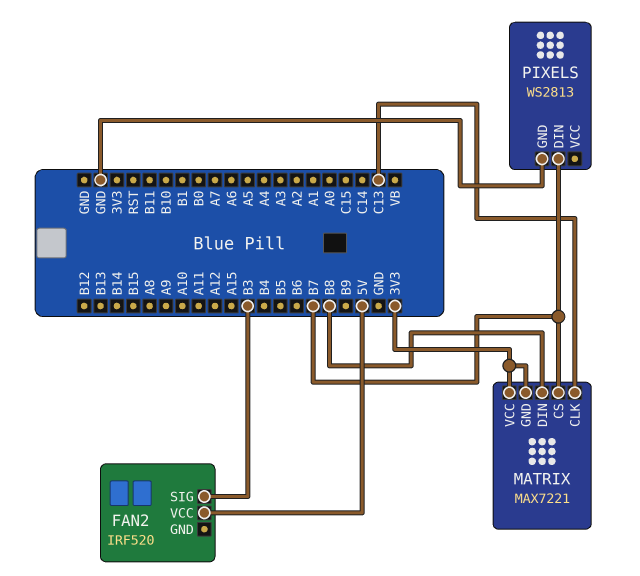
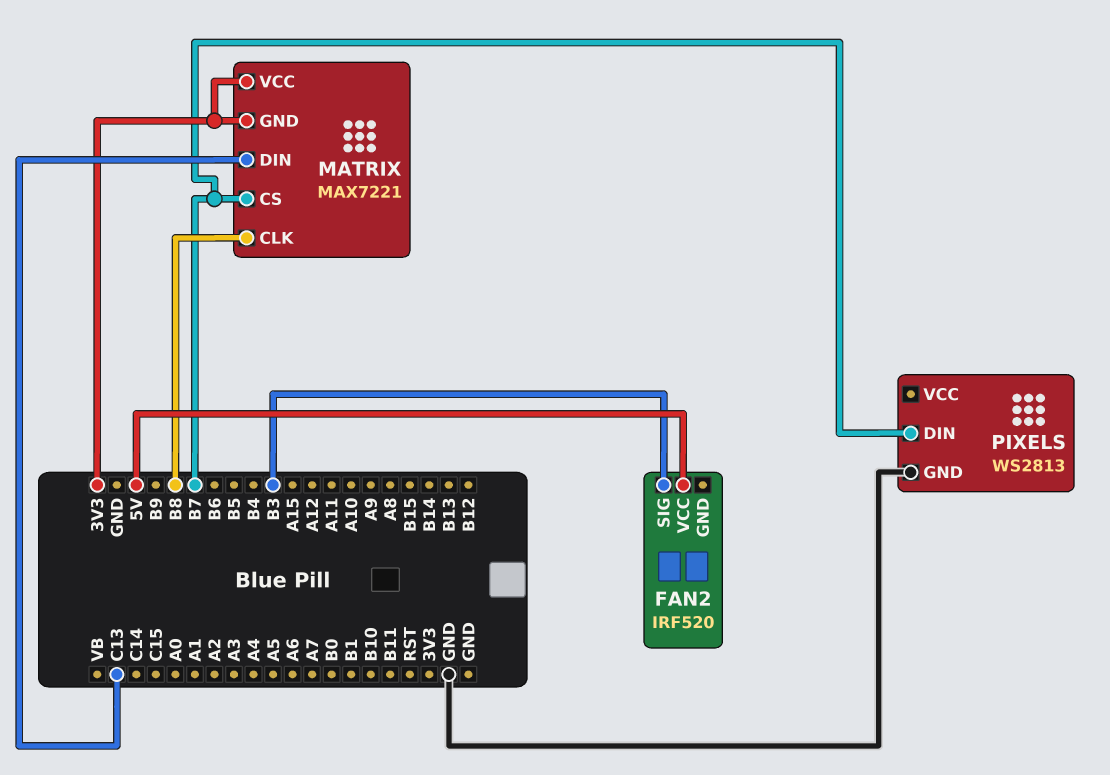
MATRIX pin CLK: C13 -> B8
MATRIX pin DIN: B8 -> C13

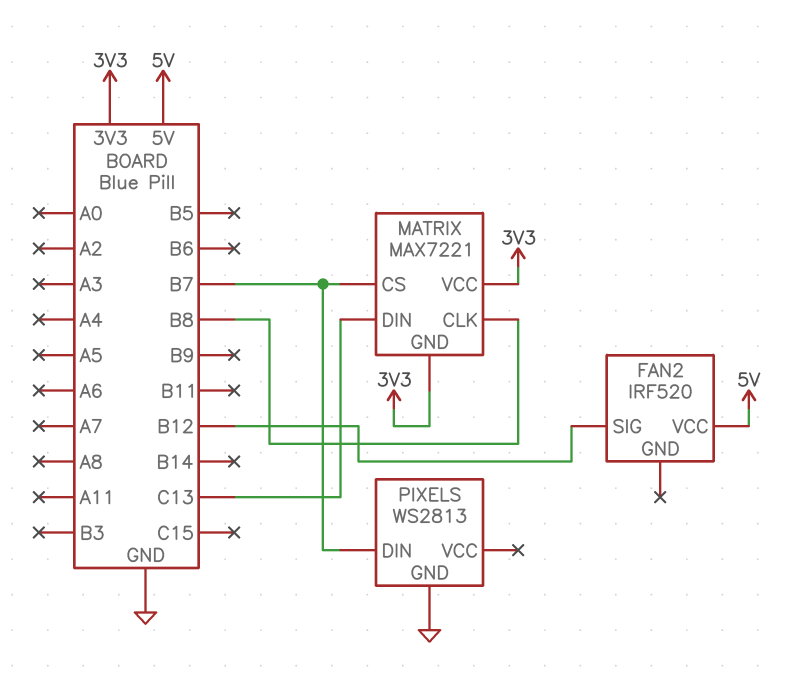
FAN2 pin SIG: B3 -> B12

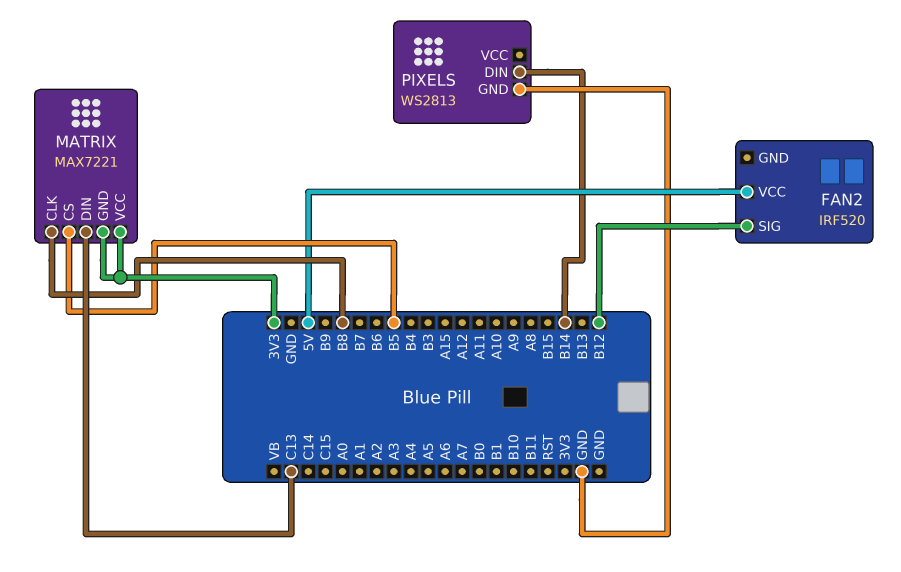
MATRIX pin CS: B7 -> B5
PIXELS pin DIN: B7 -> B14

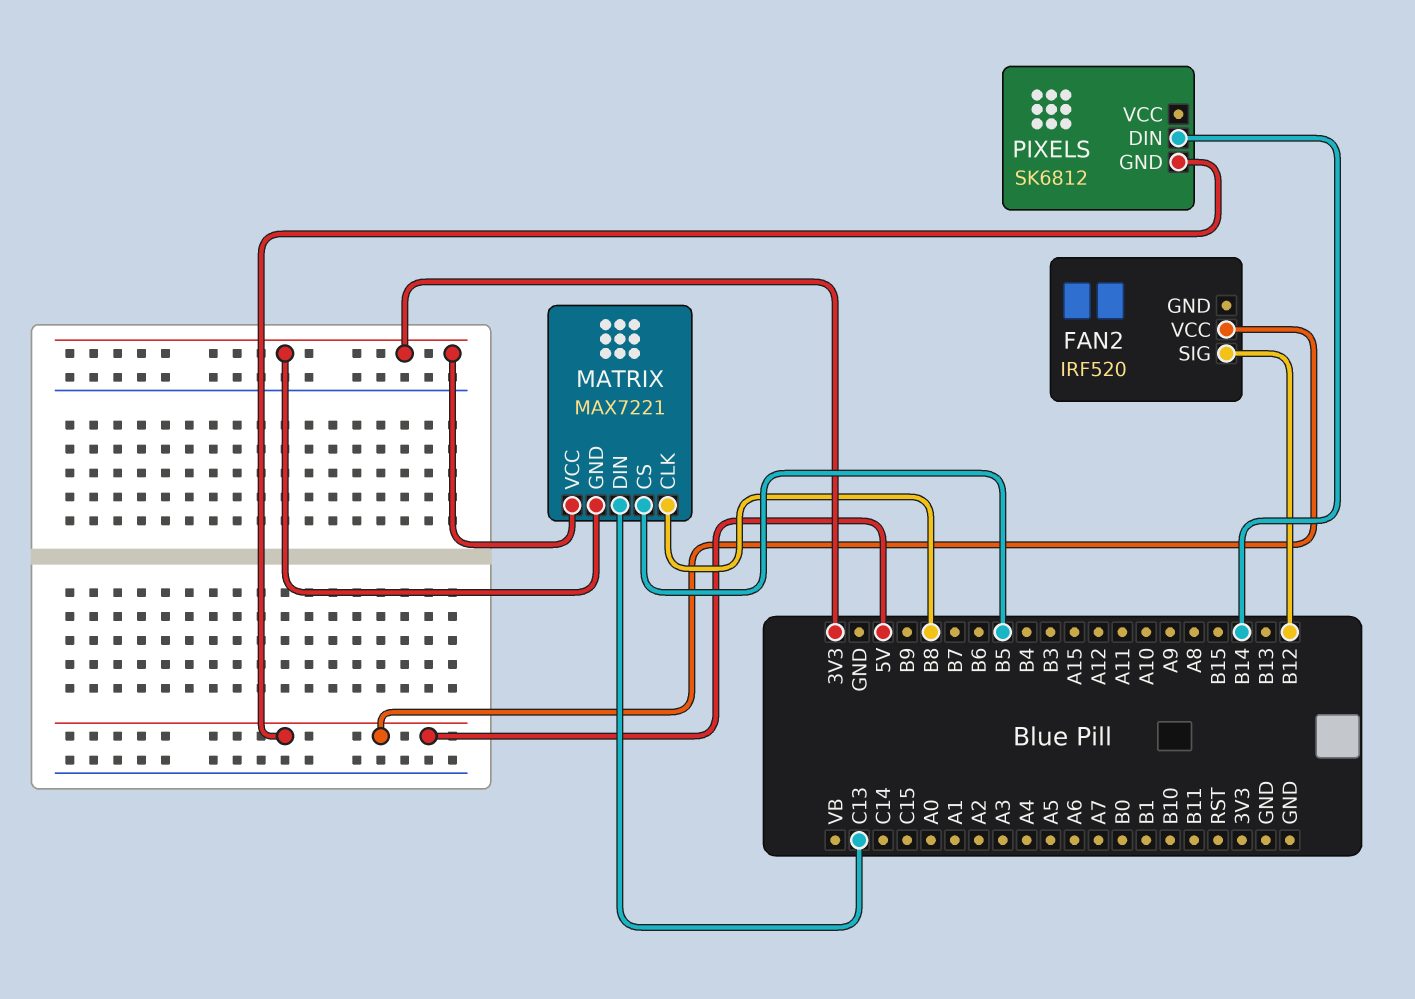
PIXELS: WS2813 -> SK6812
PIXELS pin GND: GND -> 5V

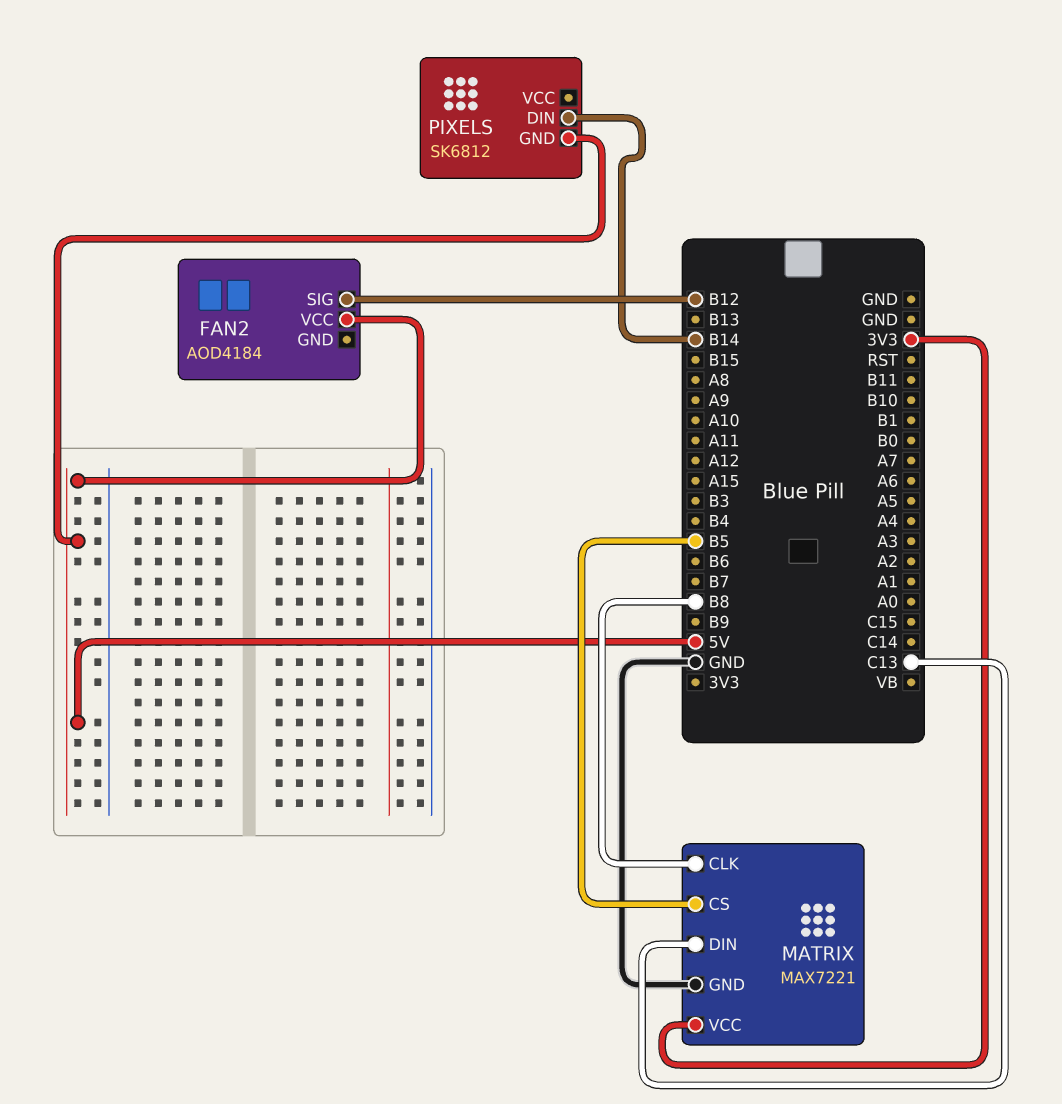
FAN2: IRF520 -> AOD4184
MATRIX pin GND: 3V3 -> GND

